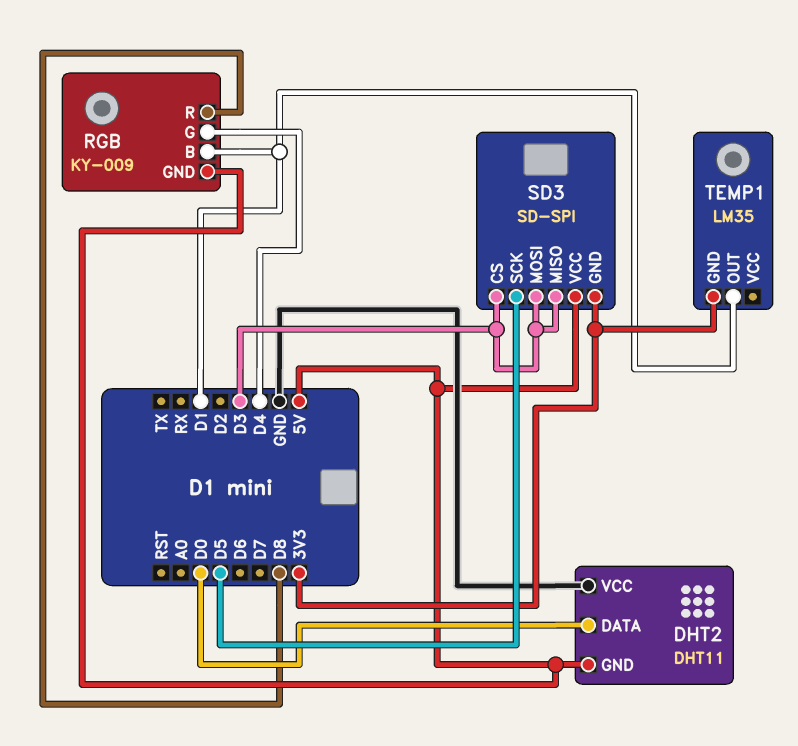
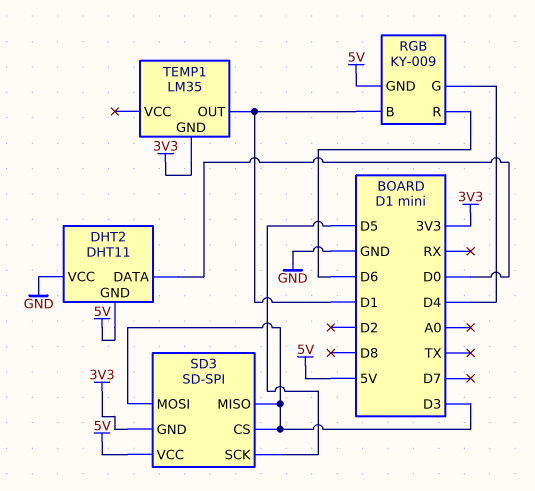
RGB pin R: D8 -> D6

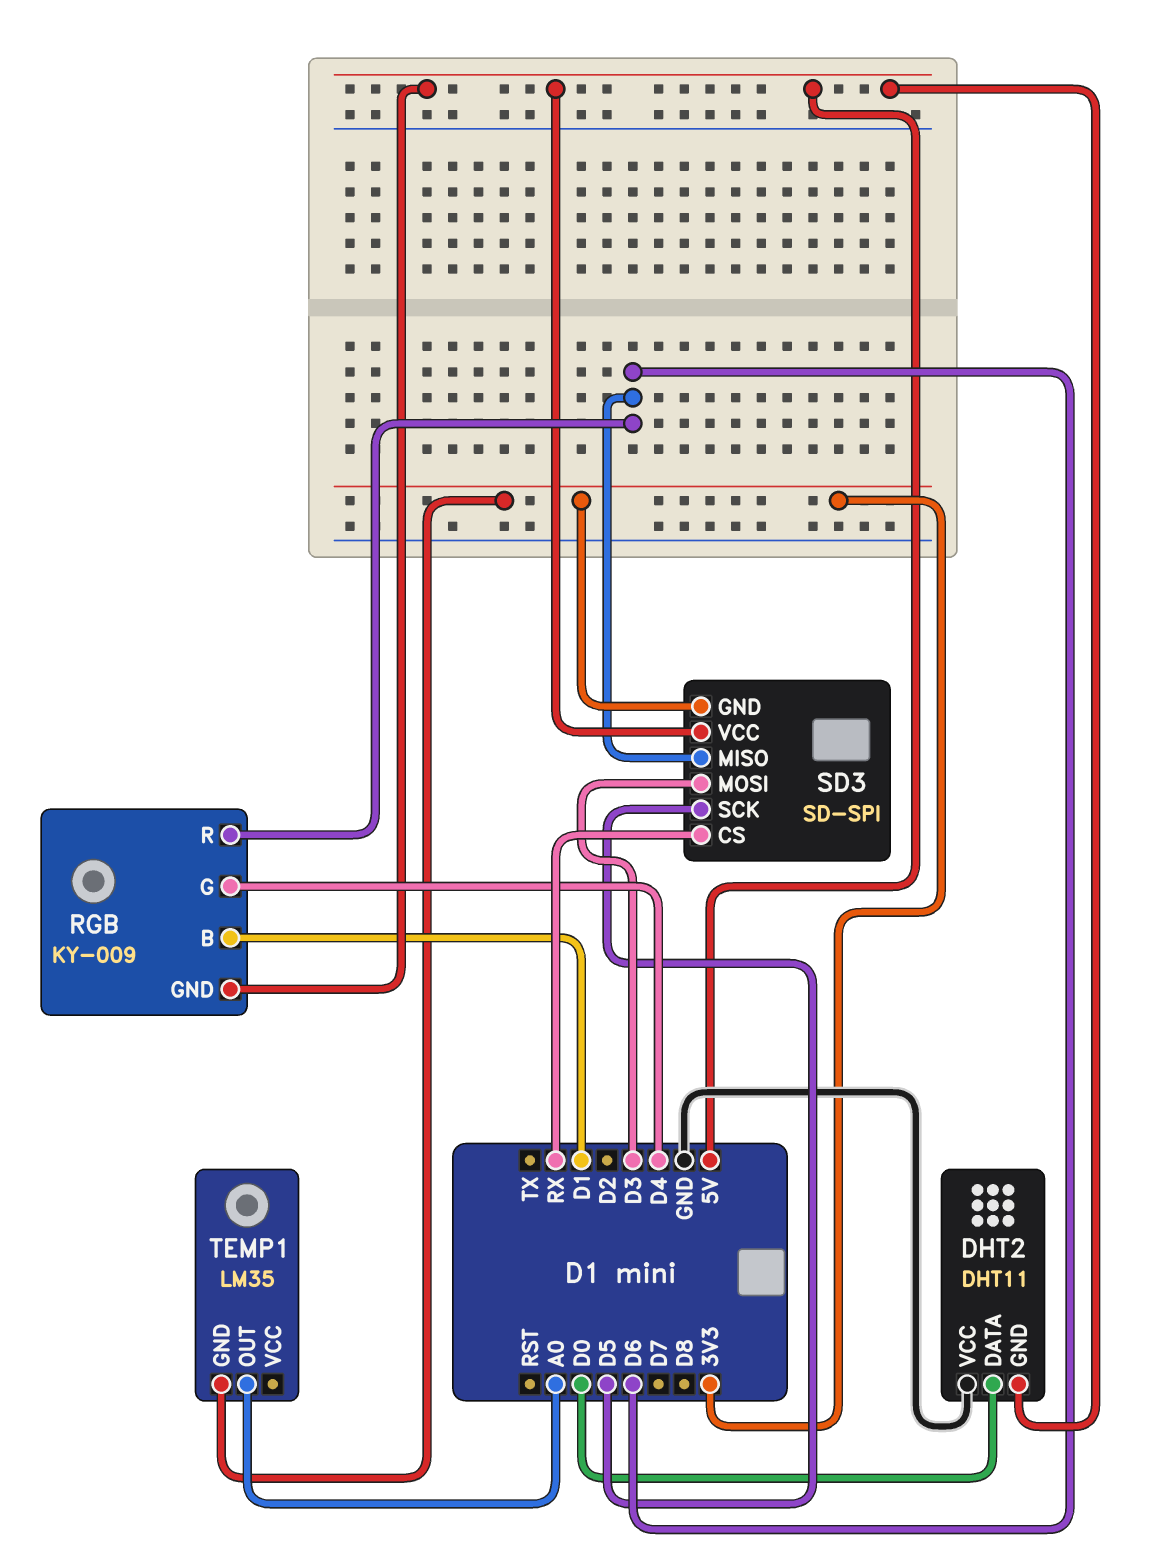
SD3 pin CS: D3 -> RX
SD3 pin MISO: D3 -> D6
TEMP1 pin OUT: D1 -> A0

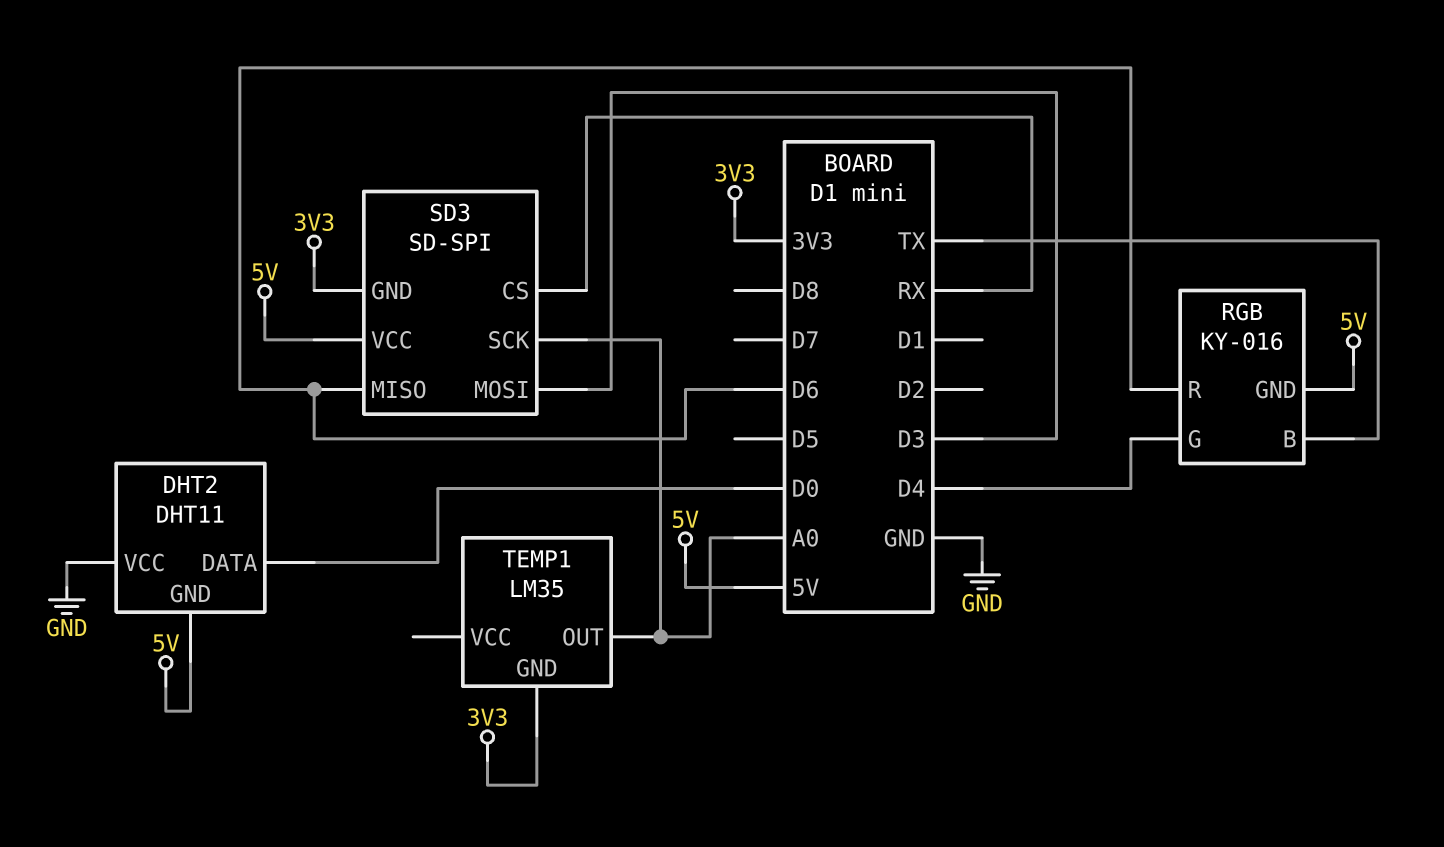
RGB: KY-009 -> KY-016
RGB pin B: D1 -> TX
SD3 pin SCK: D5 -> A0

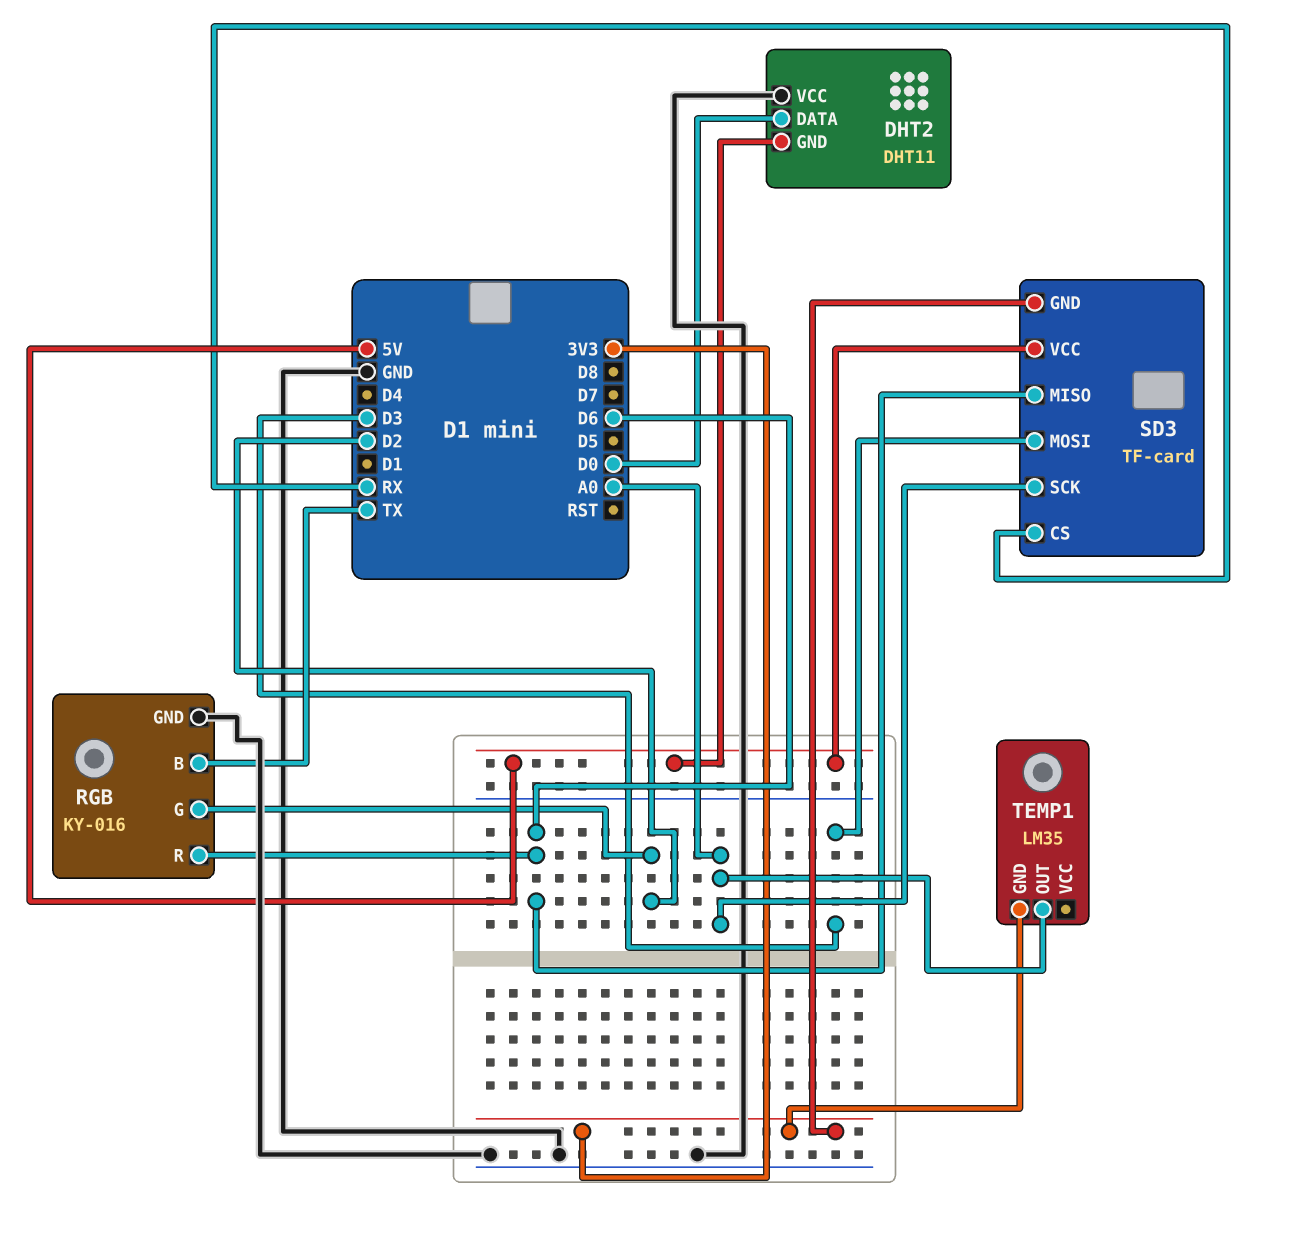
RGB pin G: D4 -> D2
RGB pin GND: 5V -> GND
SD3: SD-SPI -> TF-card

